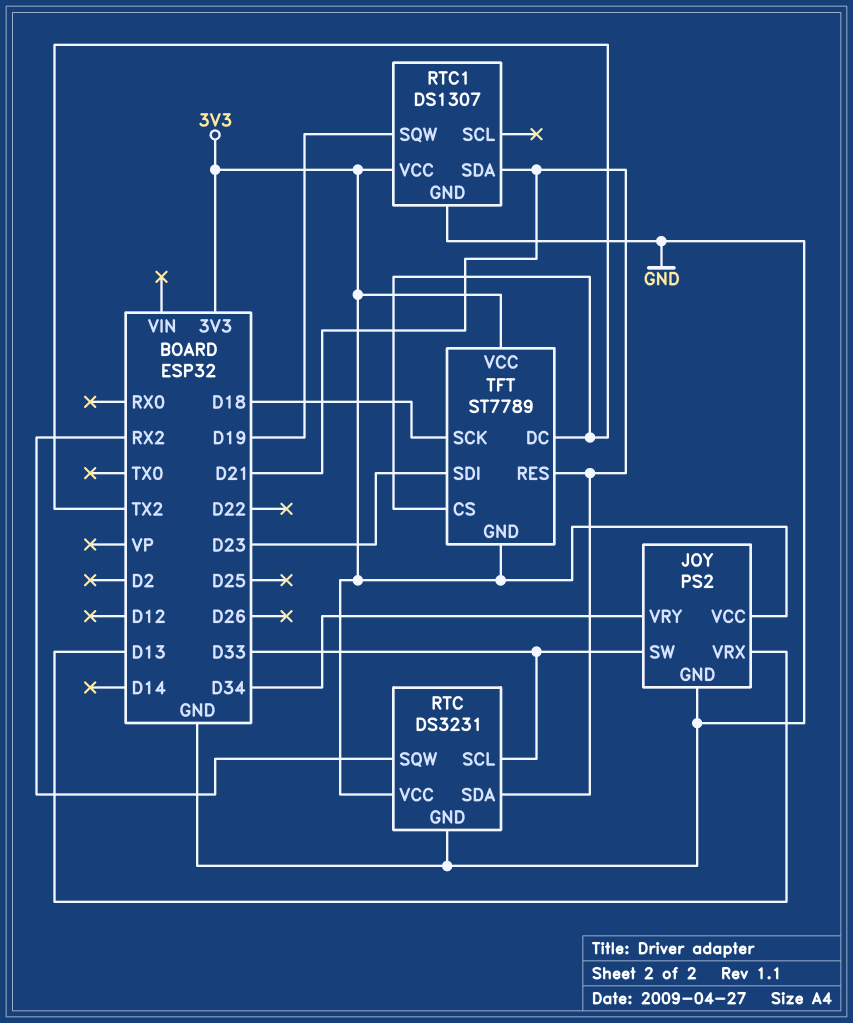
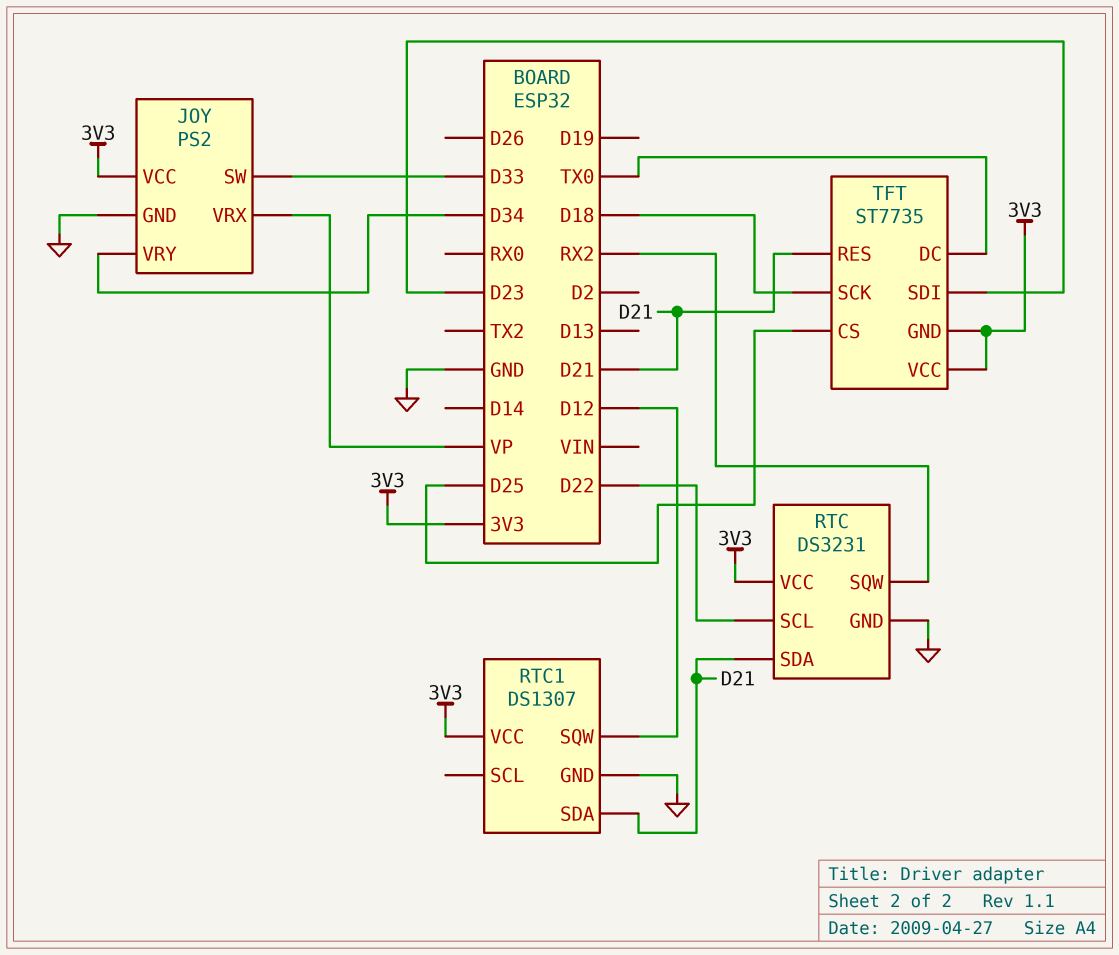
JOY pin VRX: D13 -> VP
RTC pin SCL: D33 -> D22
RTC1 pin SQW: D19 -> D12
TFT: ST7789 -> ST7735
TFT pin CS: TX2 -> D25
TFT pin DC: TX2 -> TX0

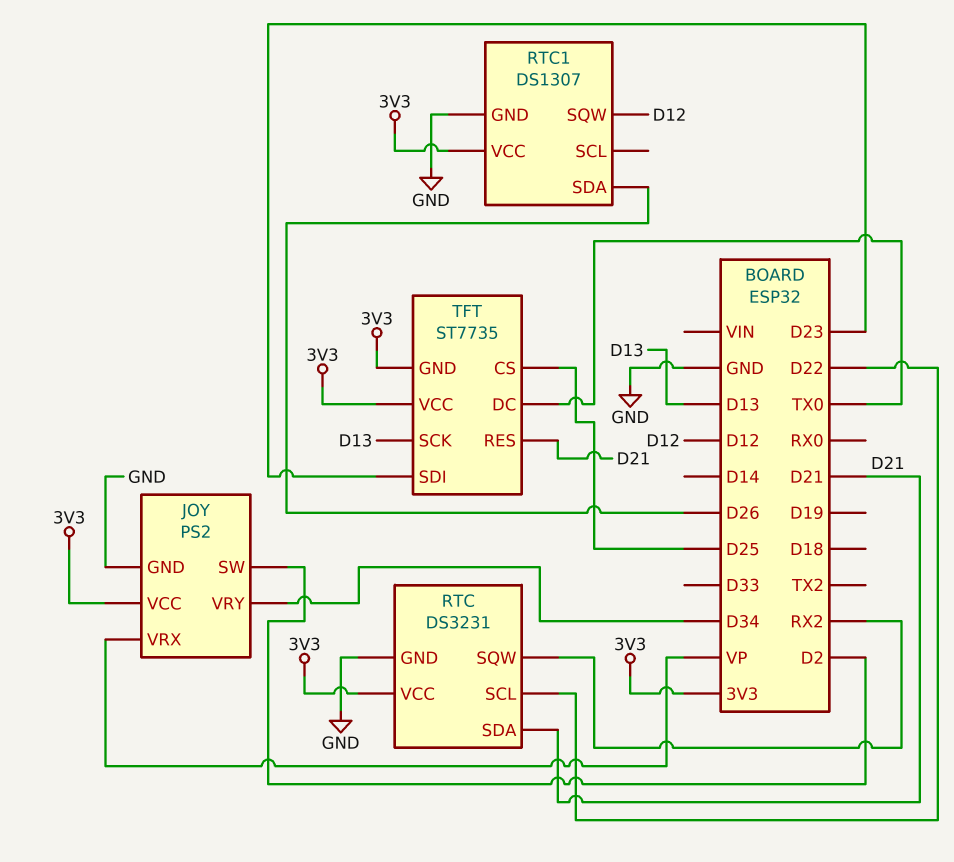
JOY pin SW: D33 -> D2
RTC1 pin SDA: D21 -> D26
TFT pin SCK: D18 -> D13

